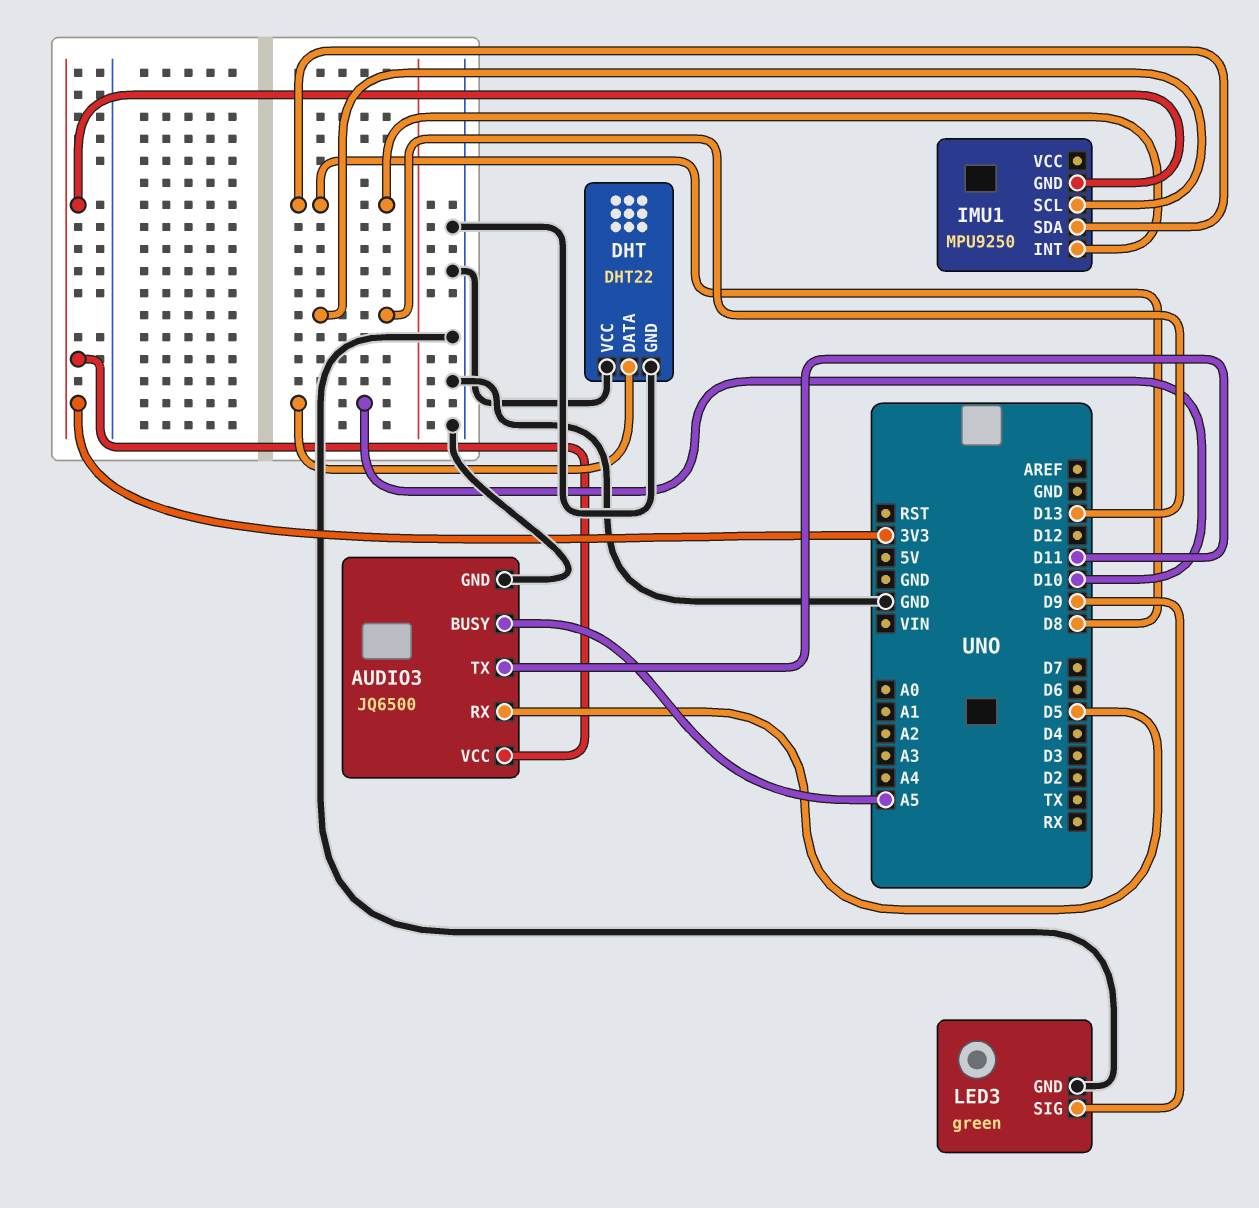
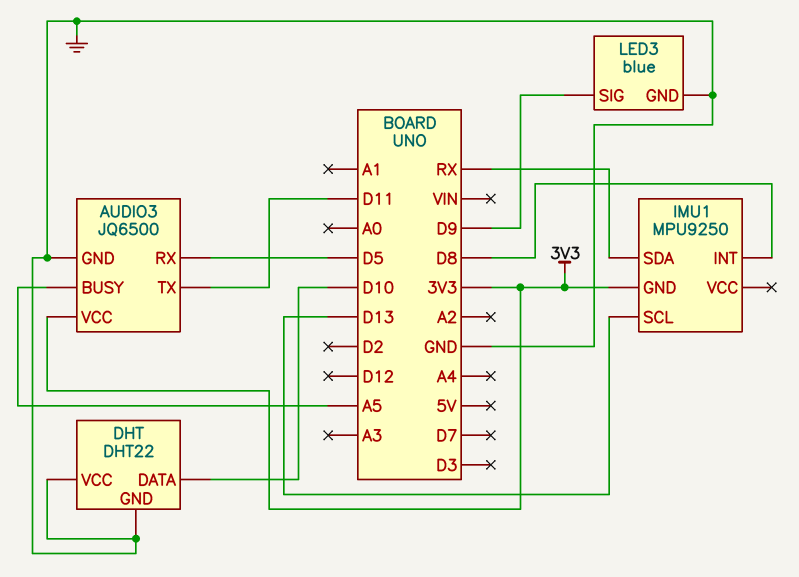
IMU1 pin SDA: D8 -> RX
LED3: green -> blue

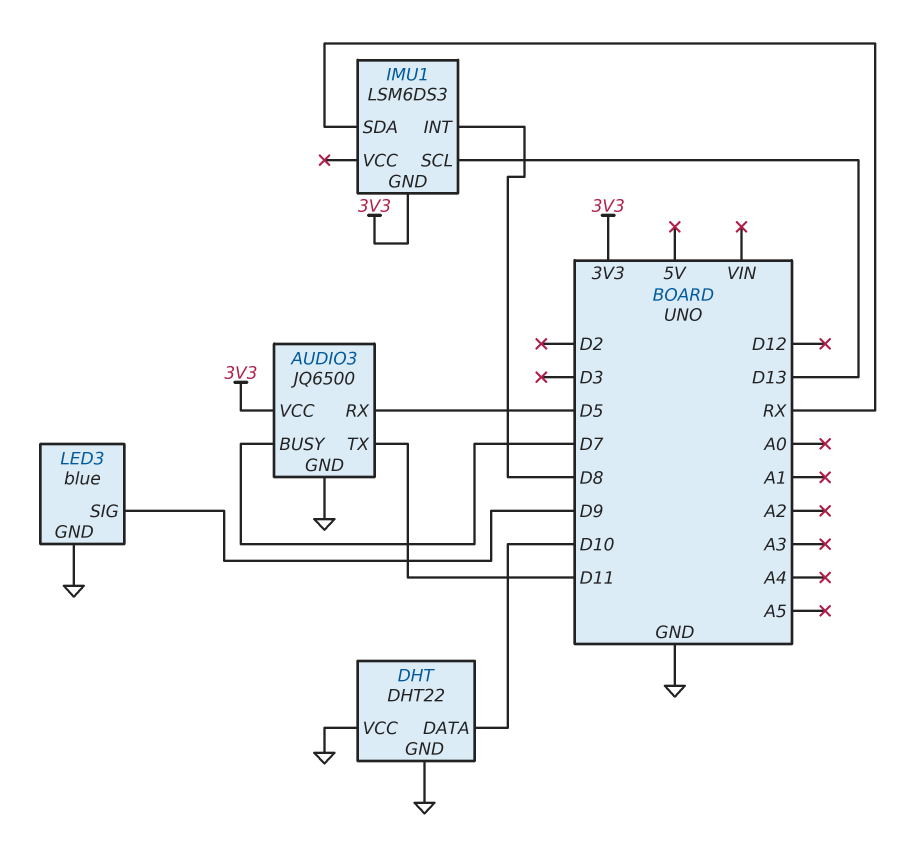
AUDIO3 pin BUSY: A5 -> D7
IMU1: MPU9250 -> LSM6DS3

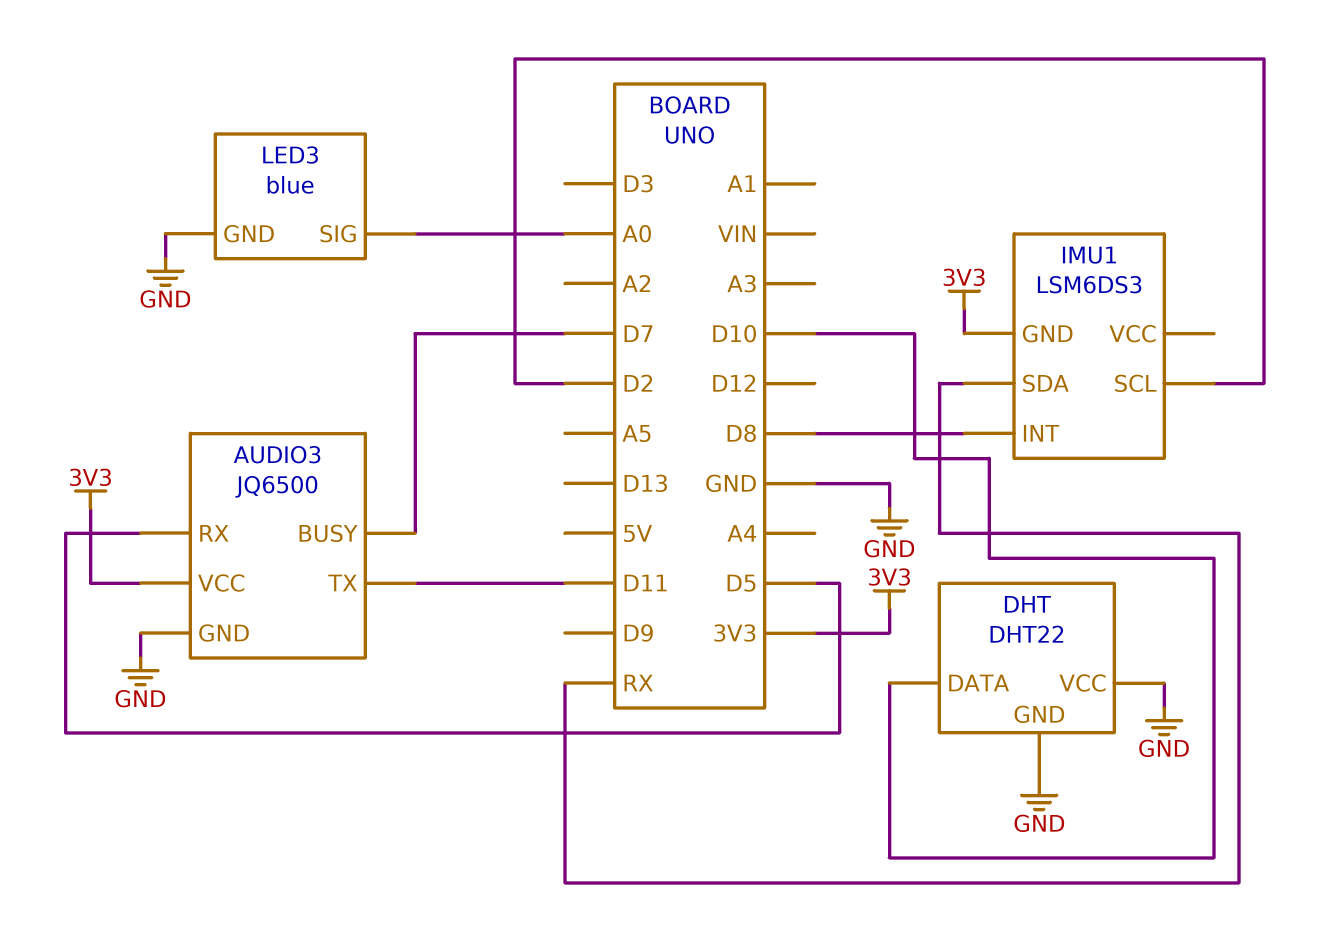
IMU1 pin SCL: D13 -> D2
LED3 pin SIG: D9 -> A0

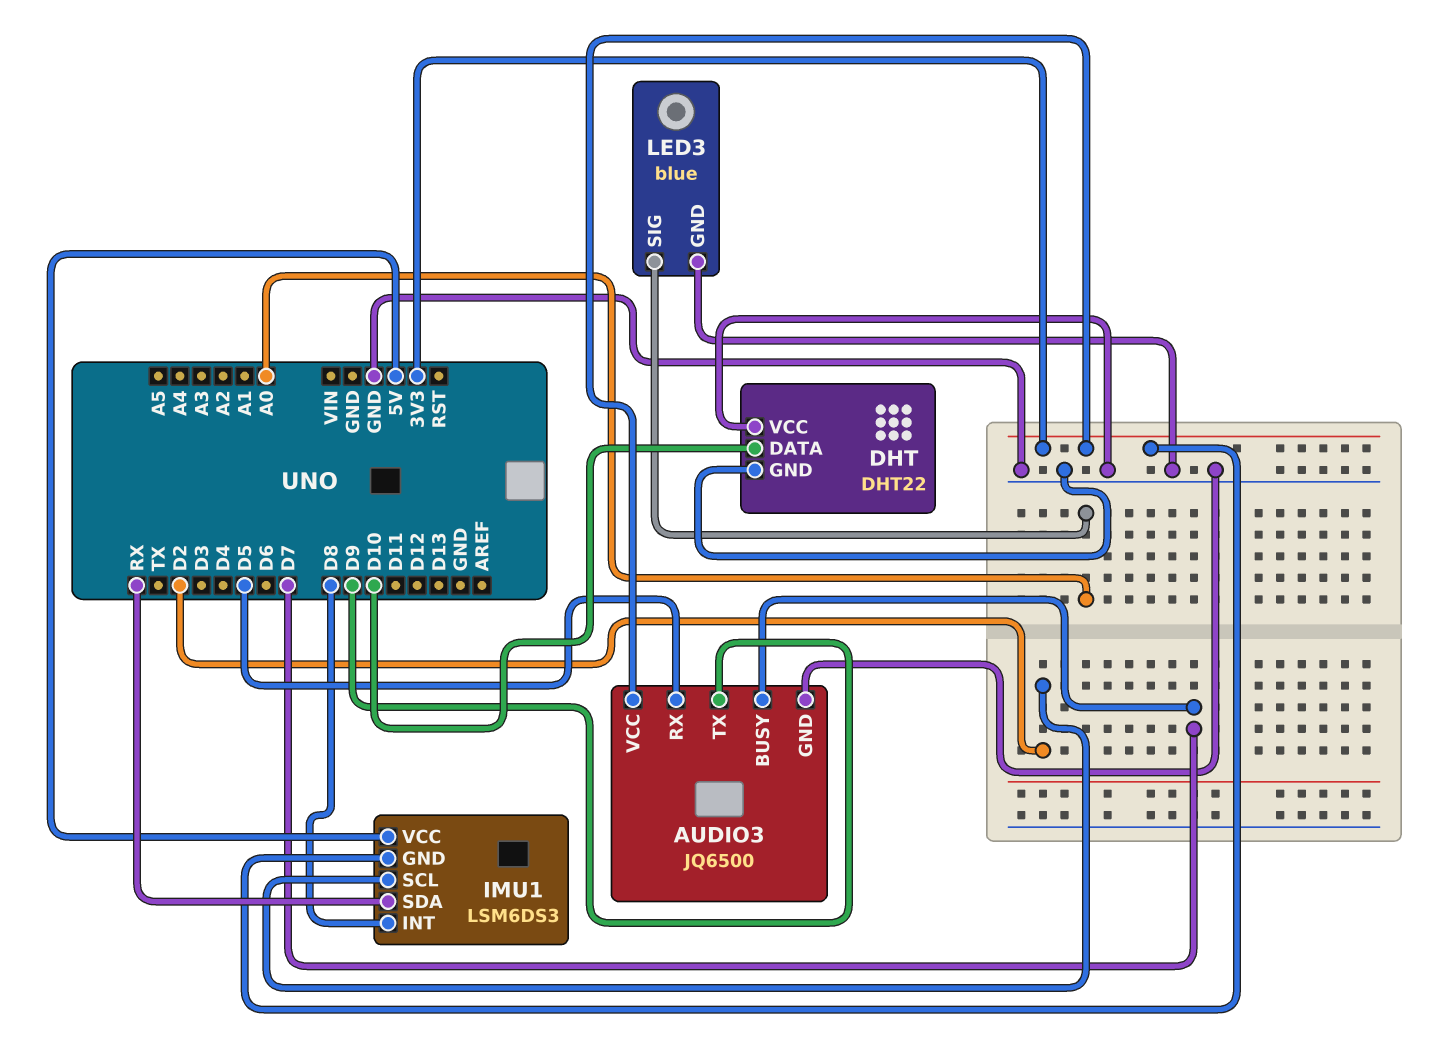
AUDIO3 pin TX: D11 -> D9
IMU1 pin VCC: none -> 5V

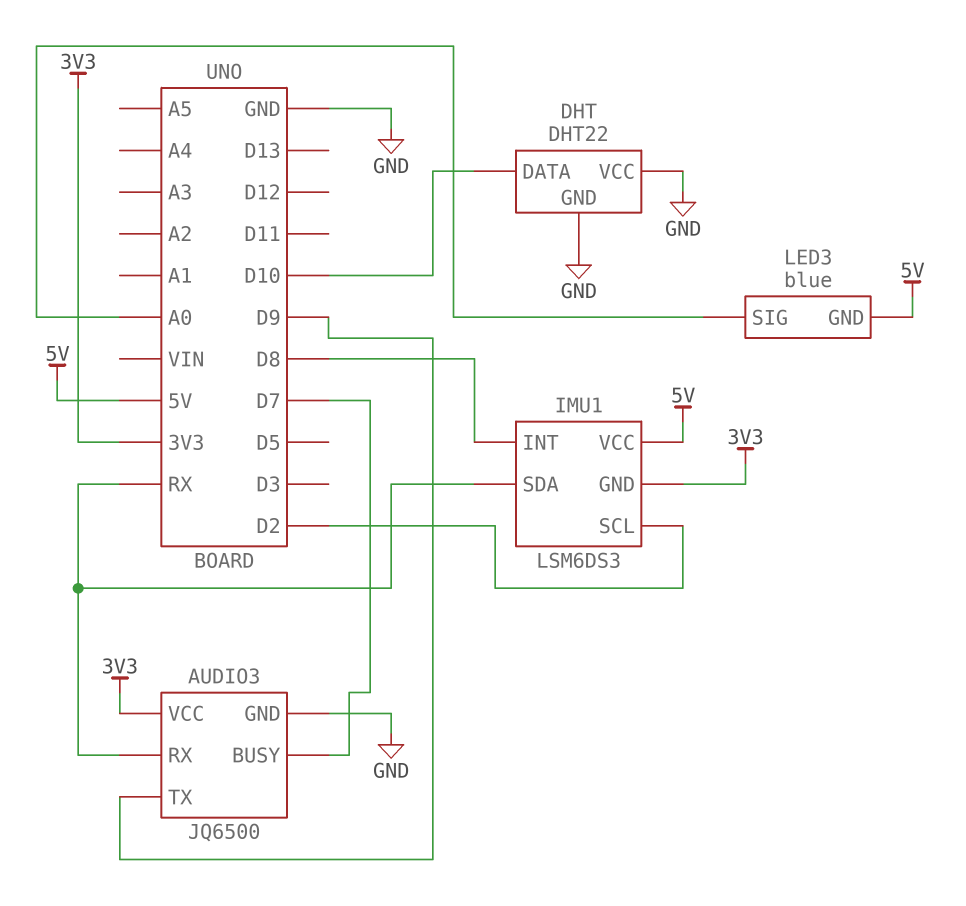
AUDIO3 pin RX: D5 -> RX
LED3 pin GND: GND -> 5V

